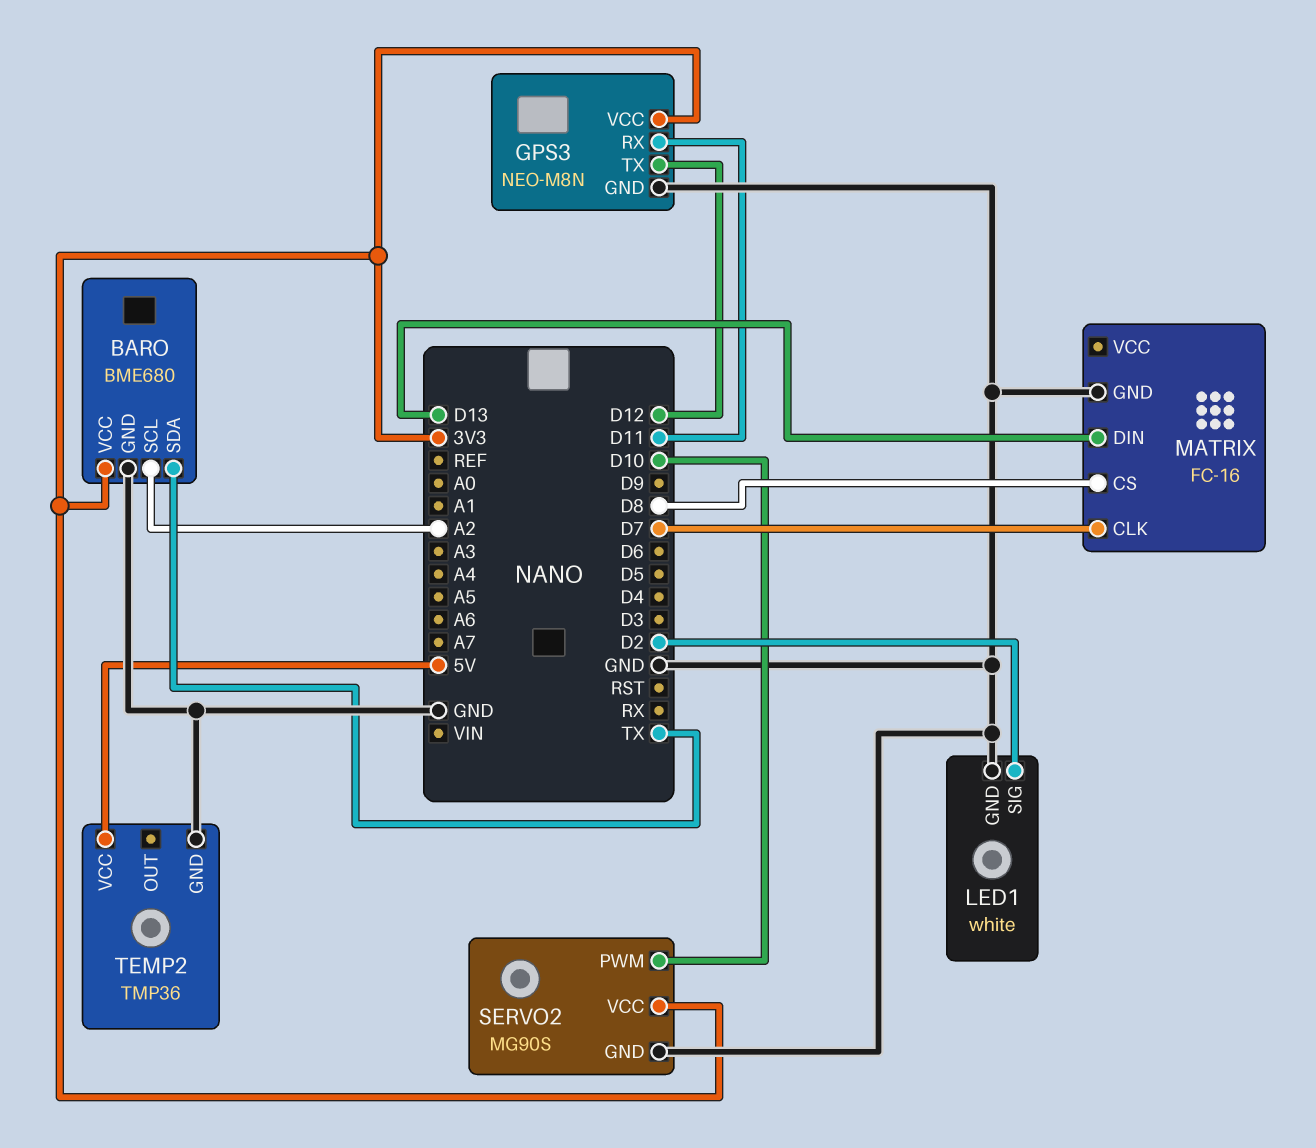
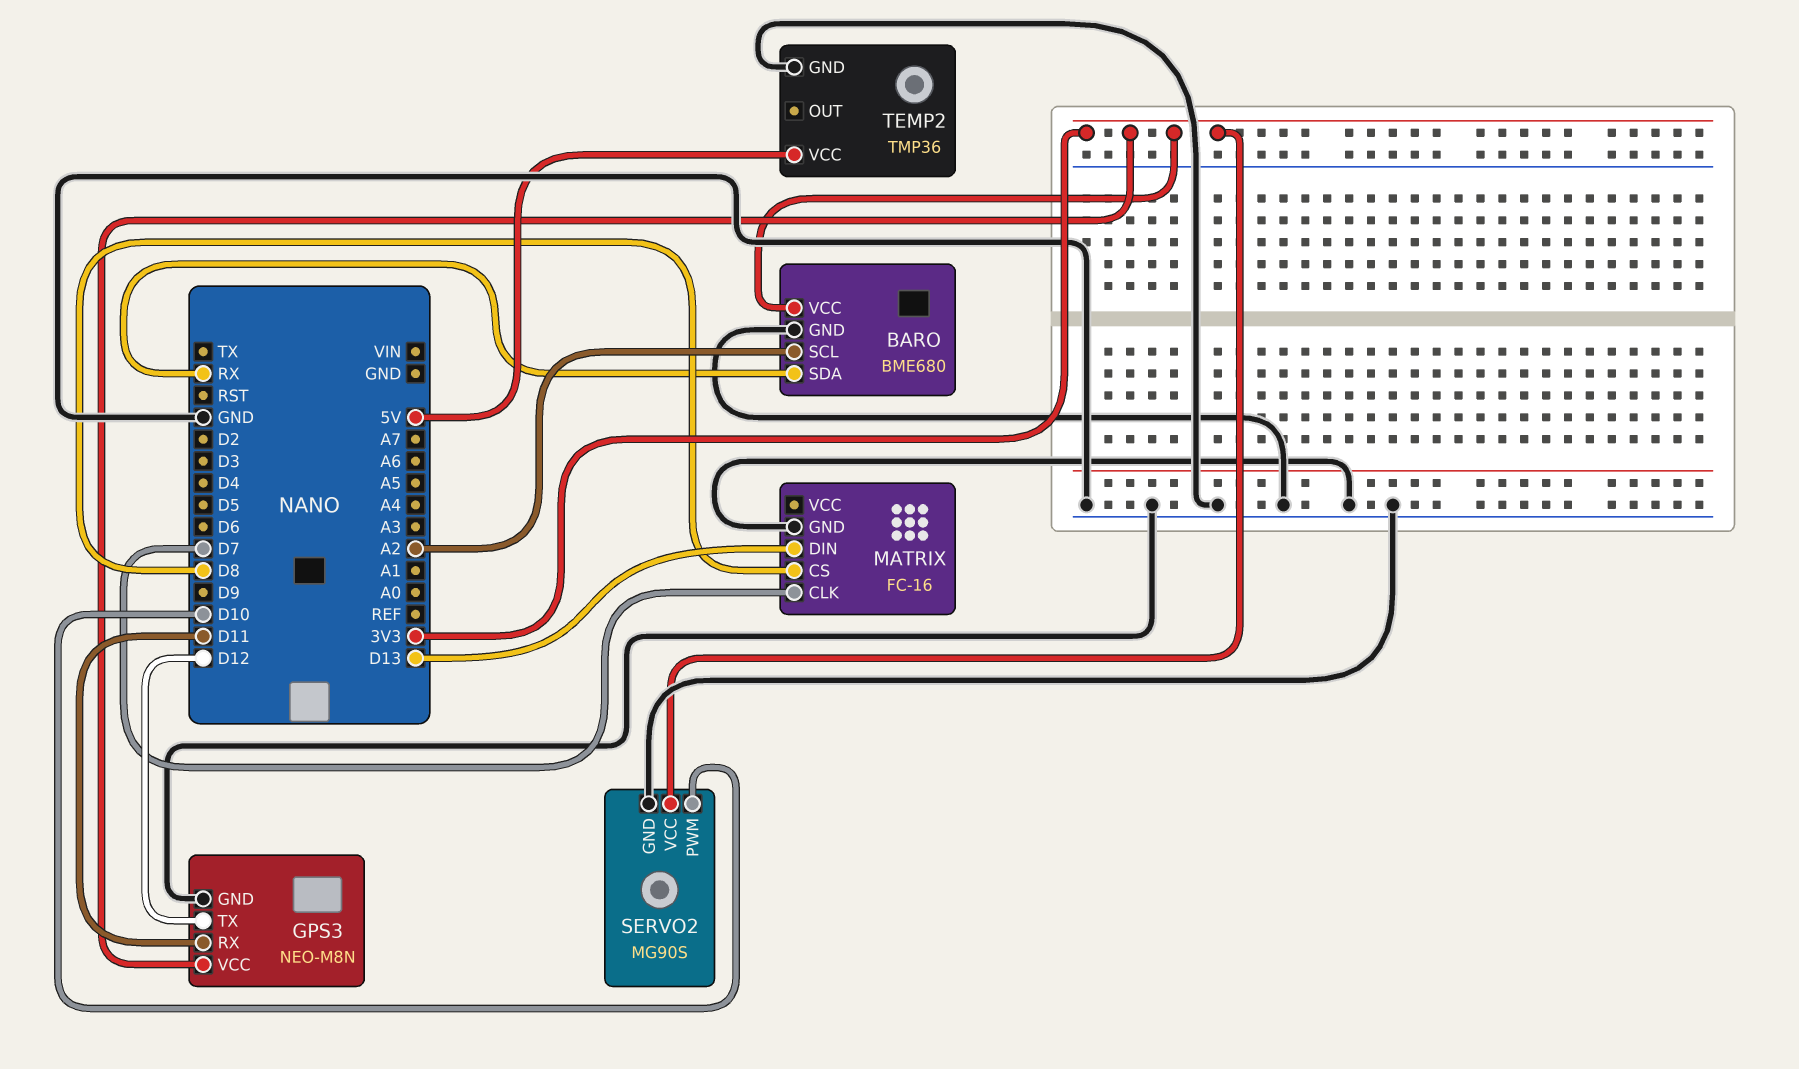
BARO pin SDA: TX -> RX
LED1: white -> none
LED1 pin GND: GND -> none
LED1 pin SIG: D2 -> none

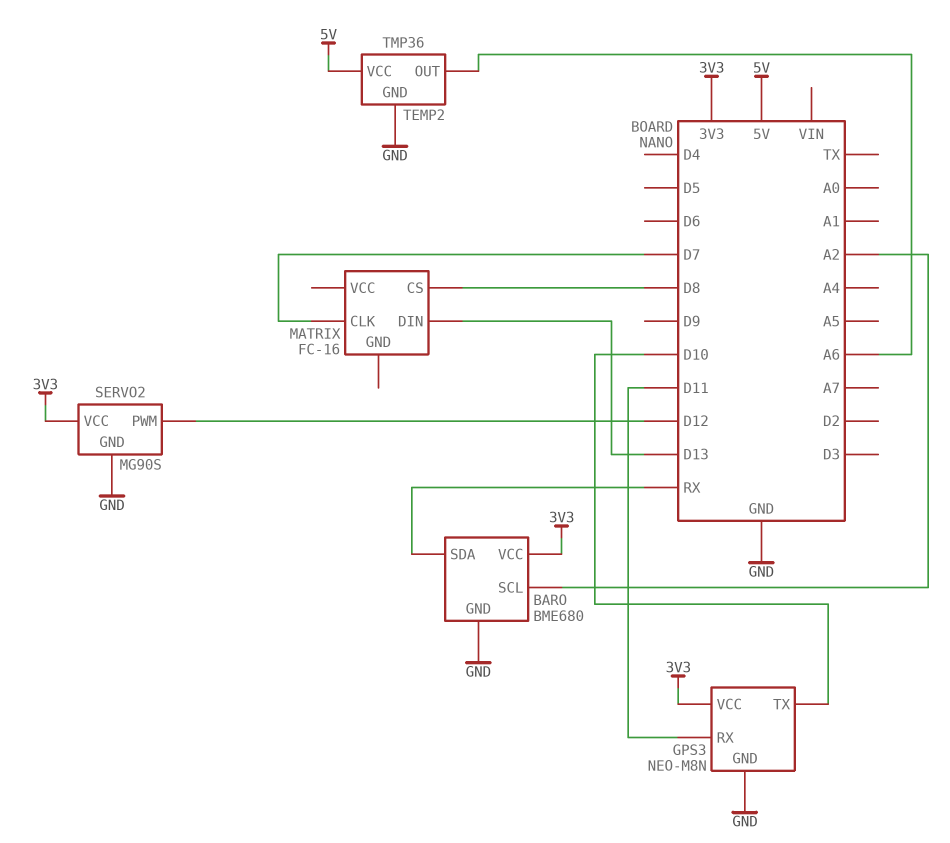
GPS3 pin TX: D12 -> D10
MATRIX pin GND: GND -> none
SERVO2 pin PWM: D10 -> D12
TEMP2 pin OUT: none -> A6

